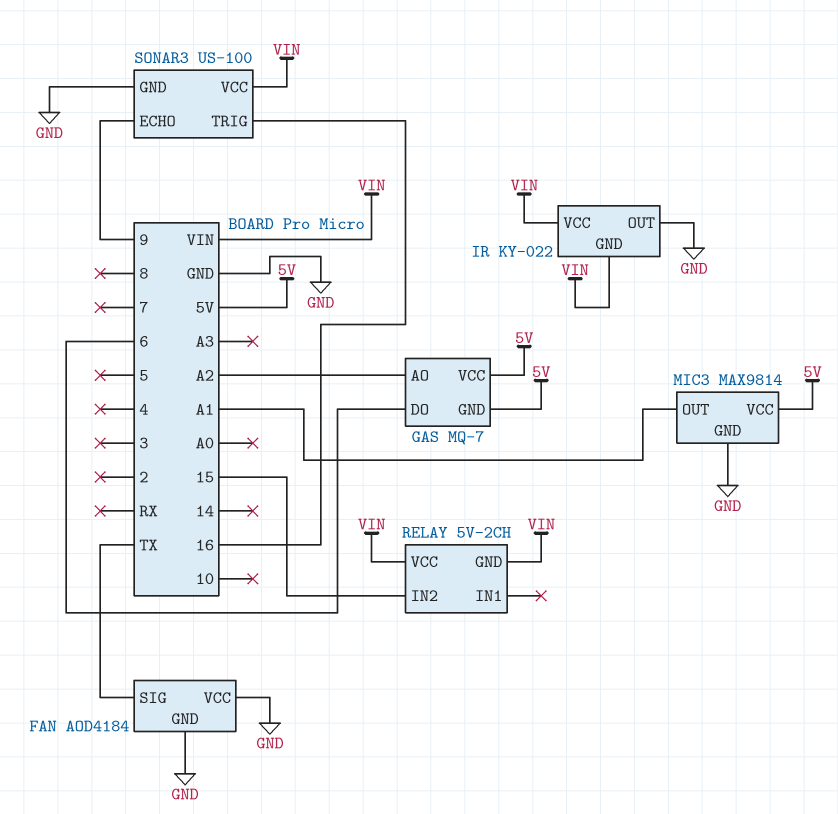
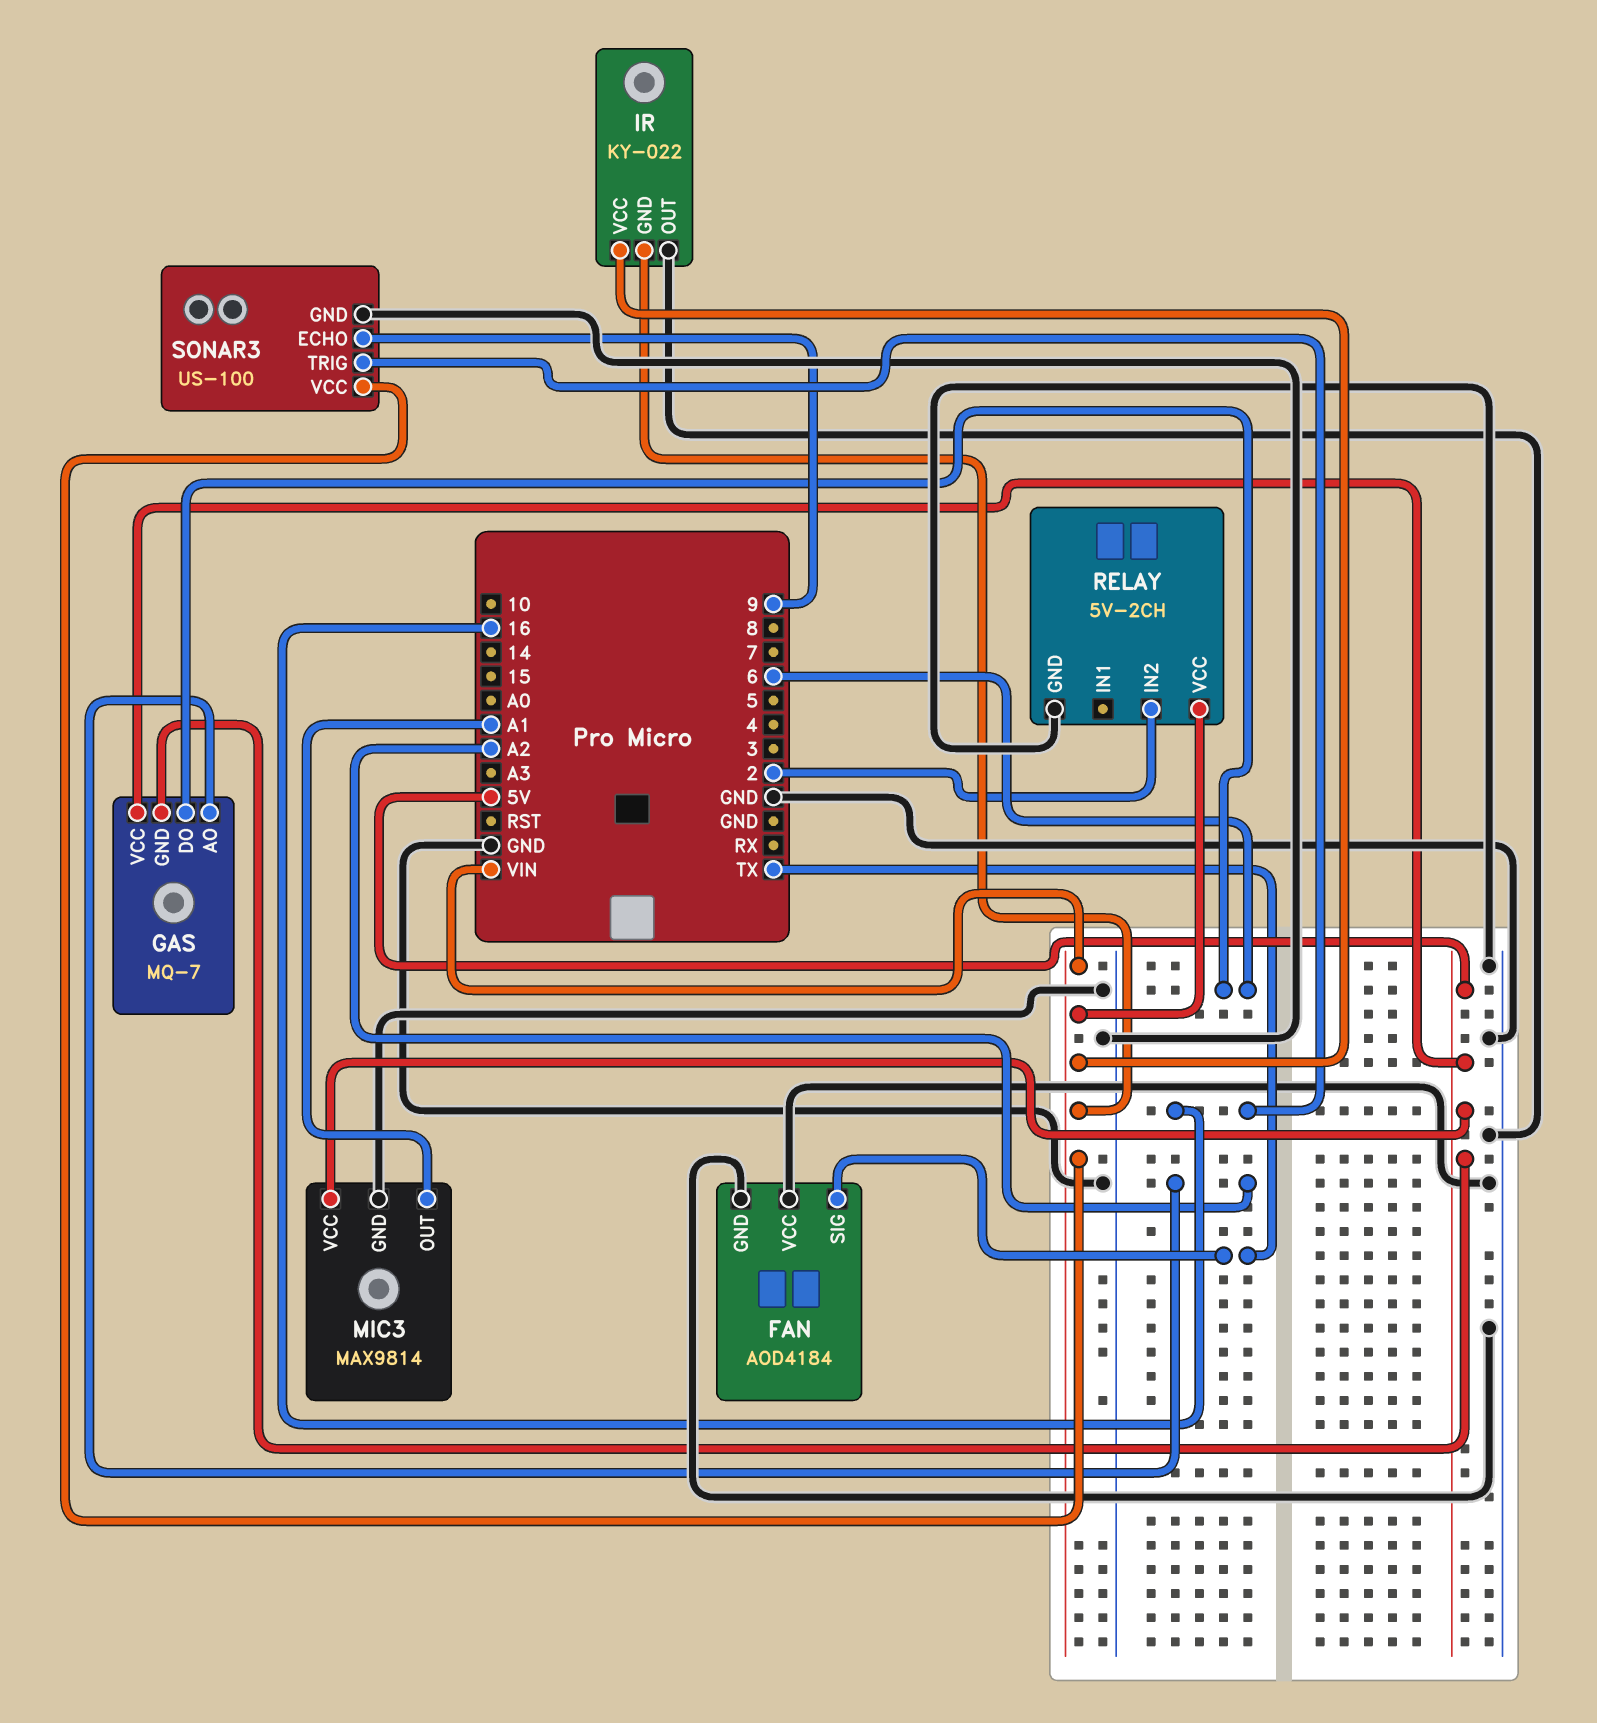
RELAY pin GND: VIN -> GND
RELAY pin IN2: 15 -> 2

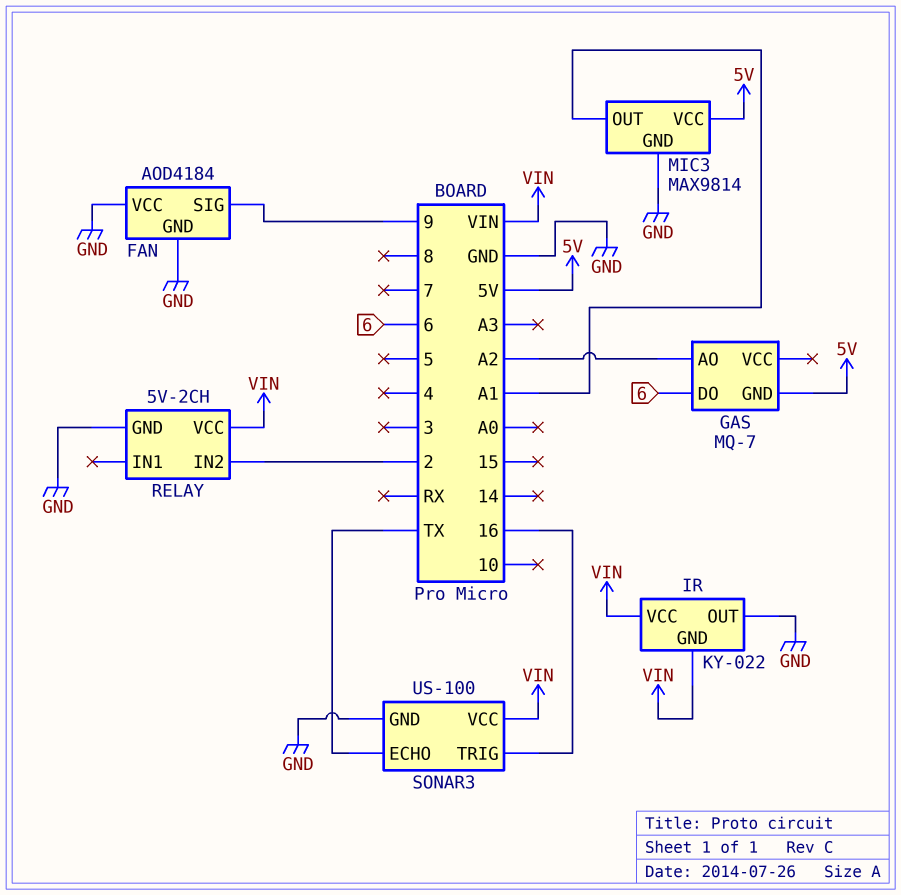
FAN pin SIG: TX -> 9
GAS pin VCC: 5V -> none
SONAR3 pin ECHO: 9 -> TX

